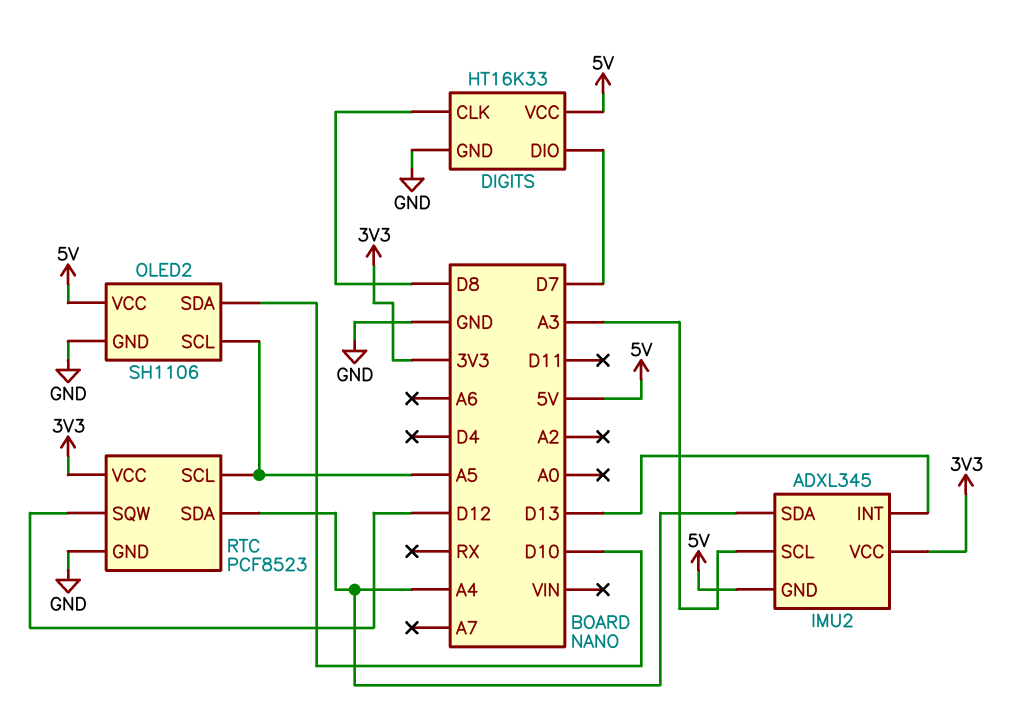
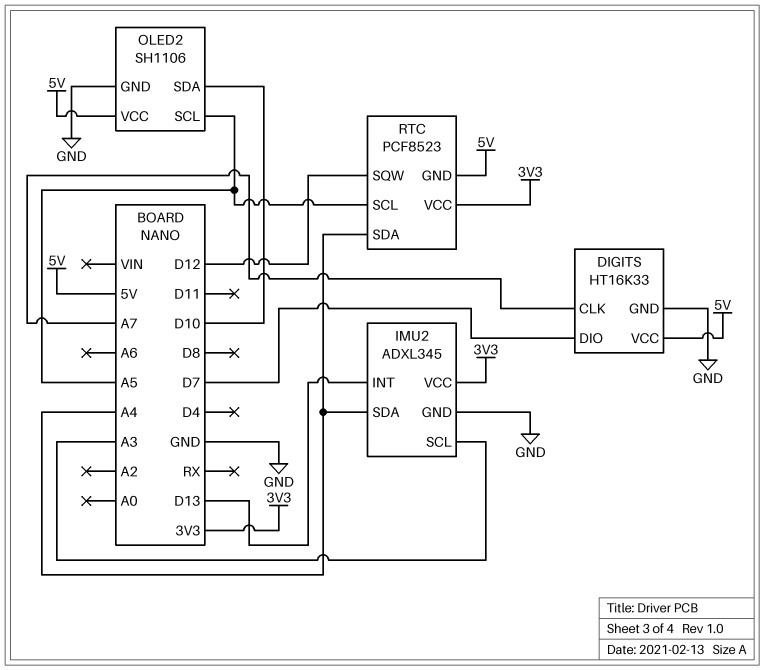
DIGITS pin CLK: D8 -> A7
IMU2 pin GND: 5V -> GND
RTC pin GND: GND -> 5V

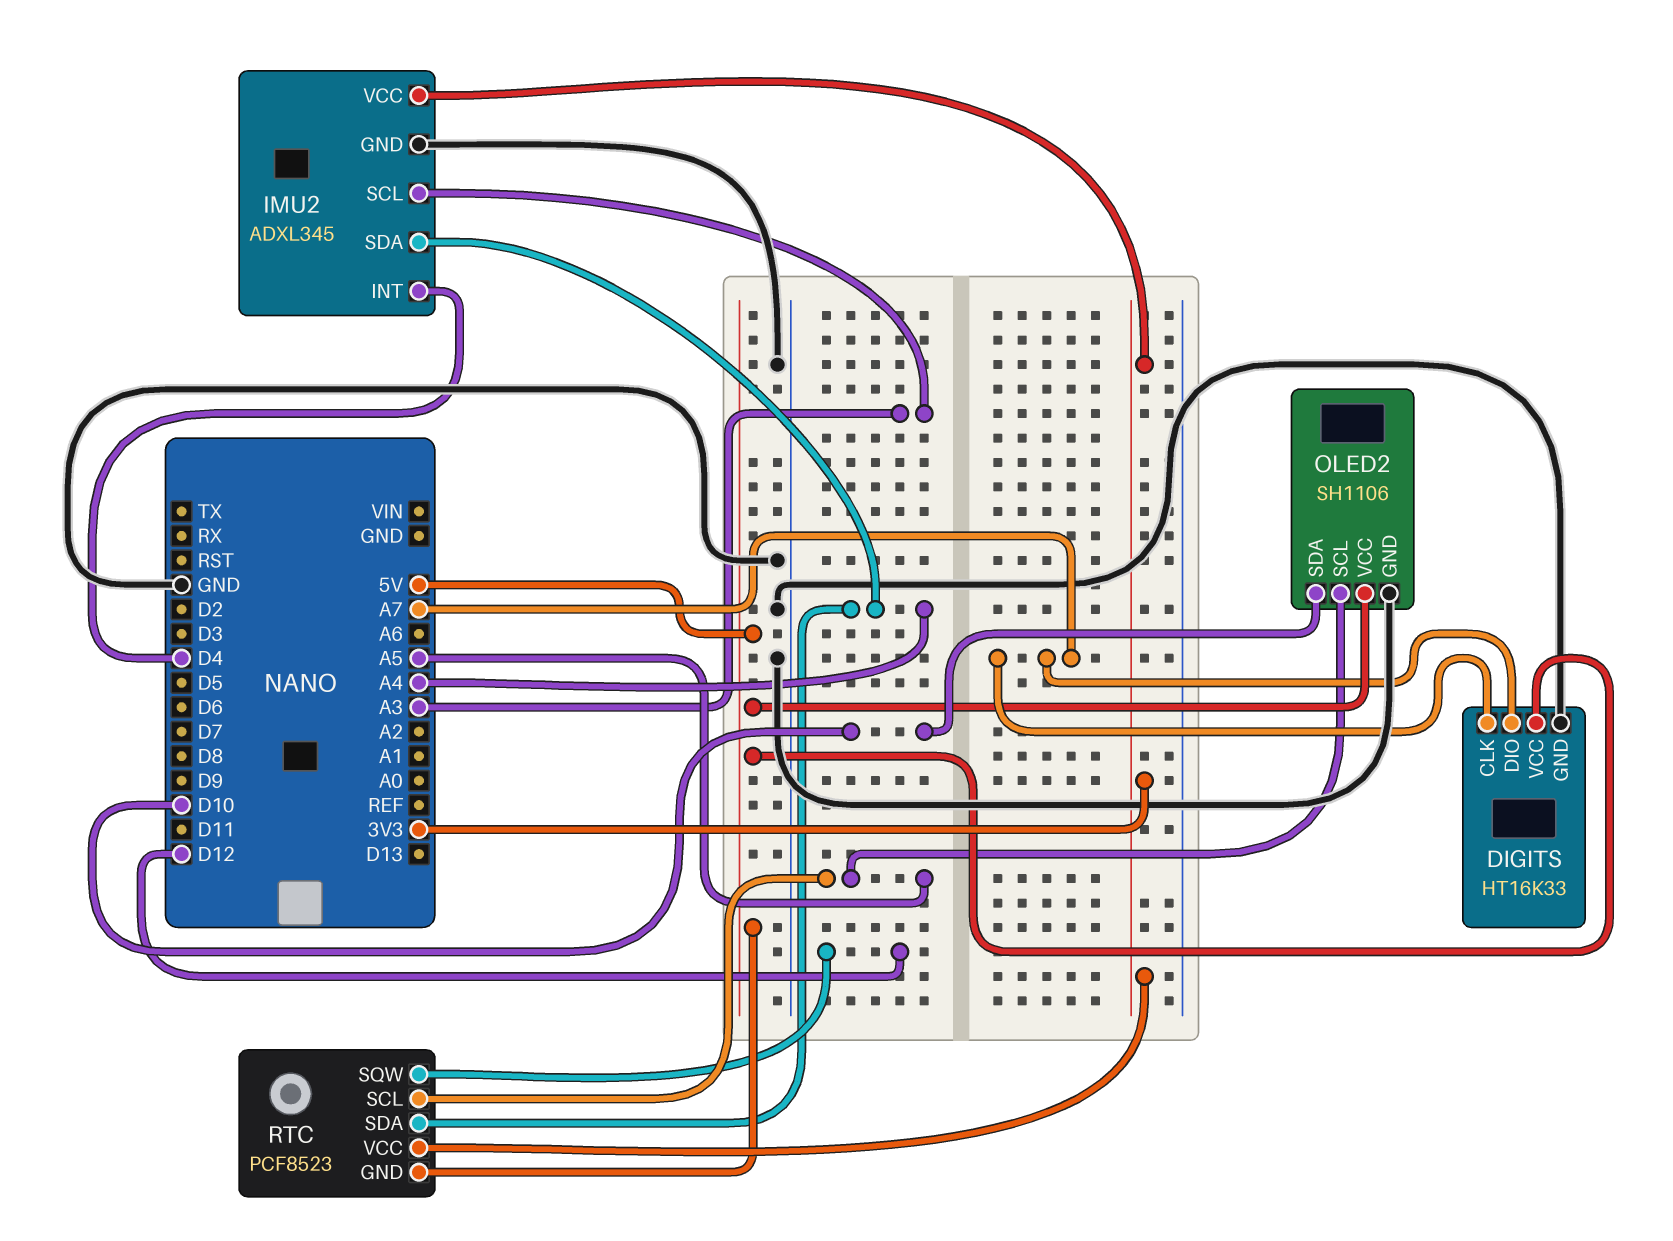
DIGITS pin DIO: D7 -> A7
IMU2 pin INT: D13 -> D4

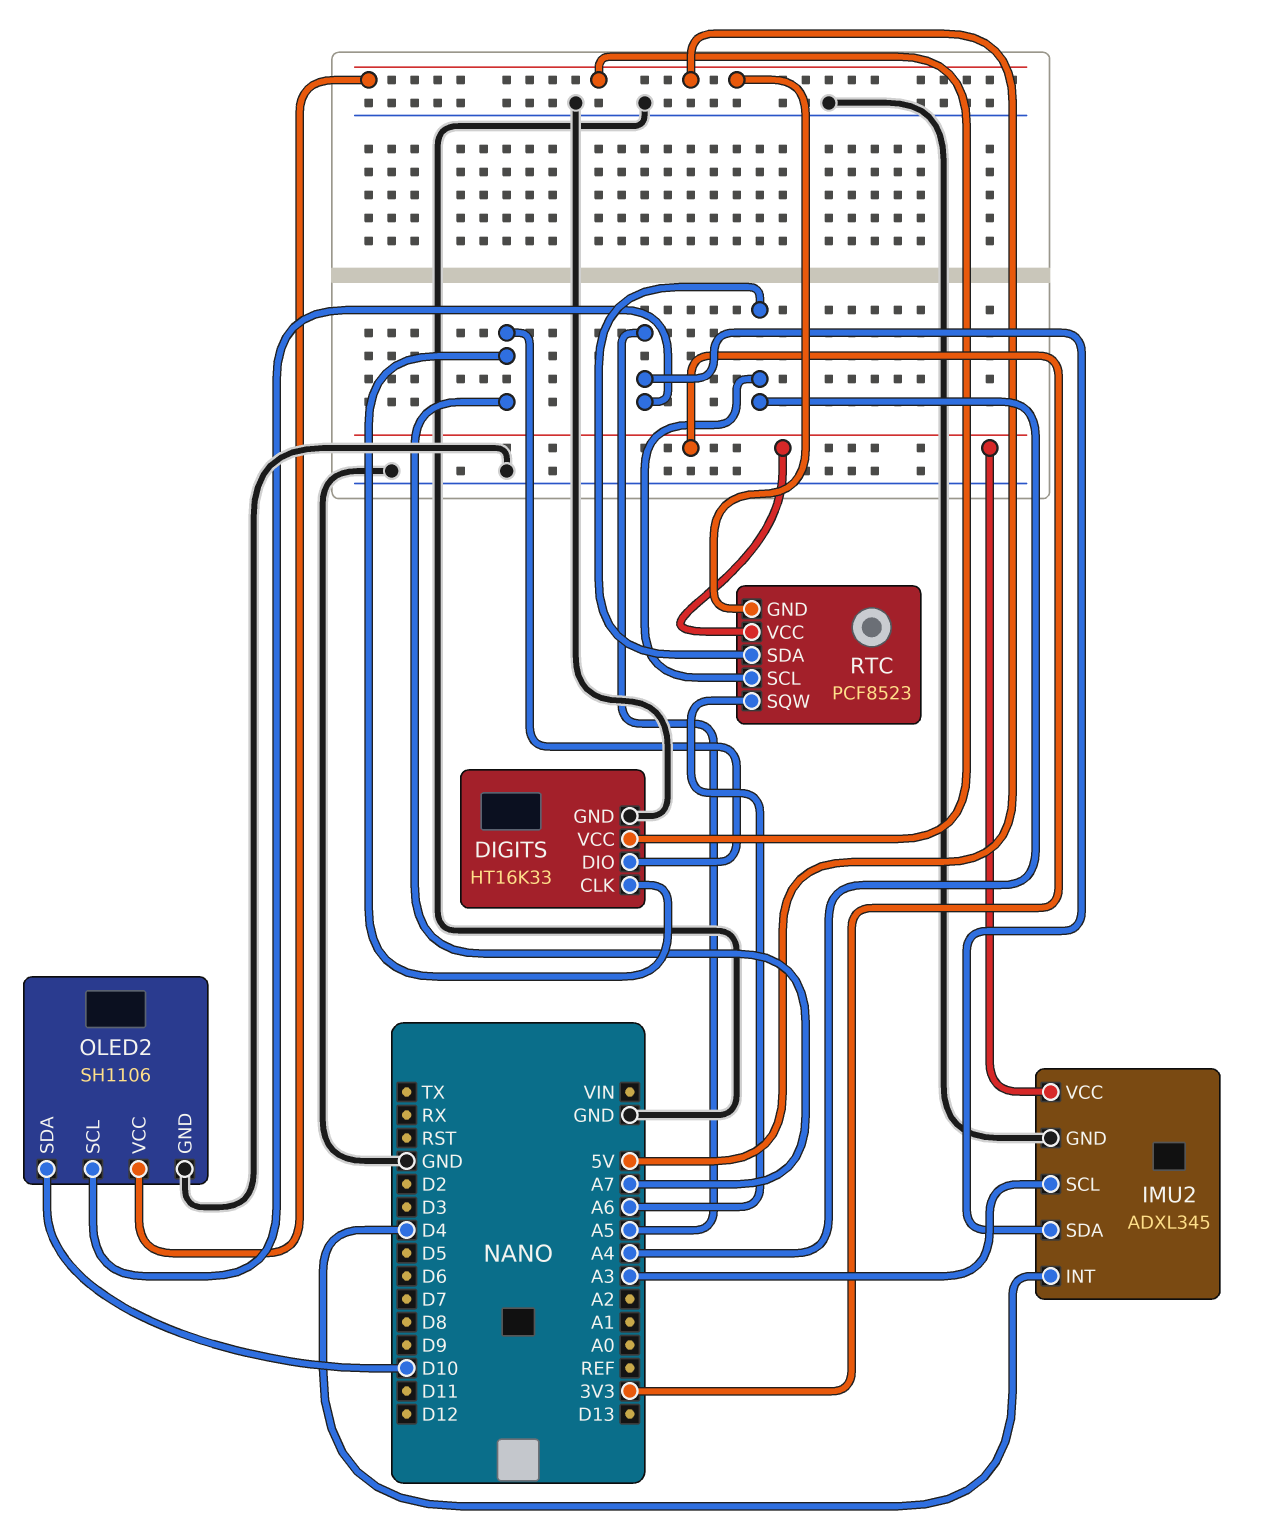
IMU2 pin SDA: A4 -> A5
RTC pin SCL: A5 -> A4
RTC pin SQW: D12 -> A6

